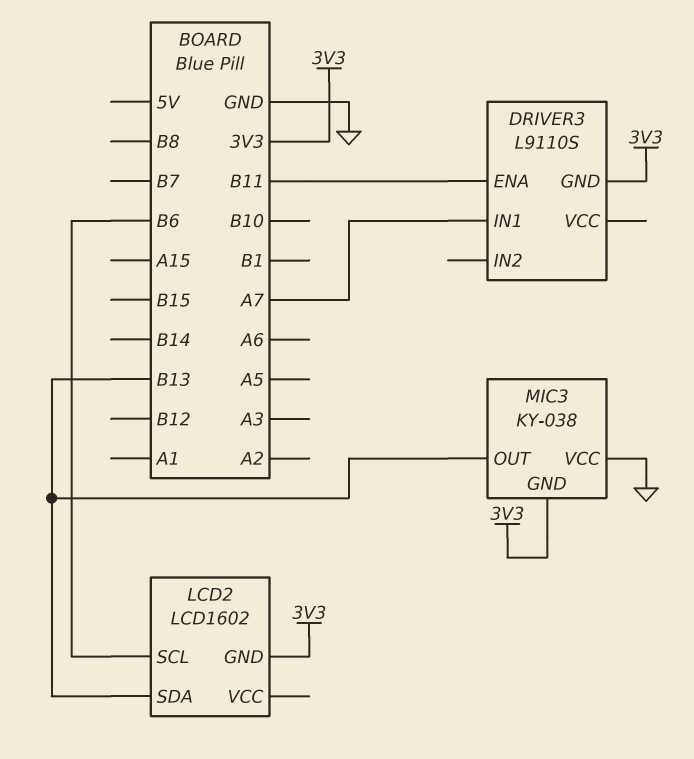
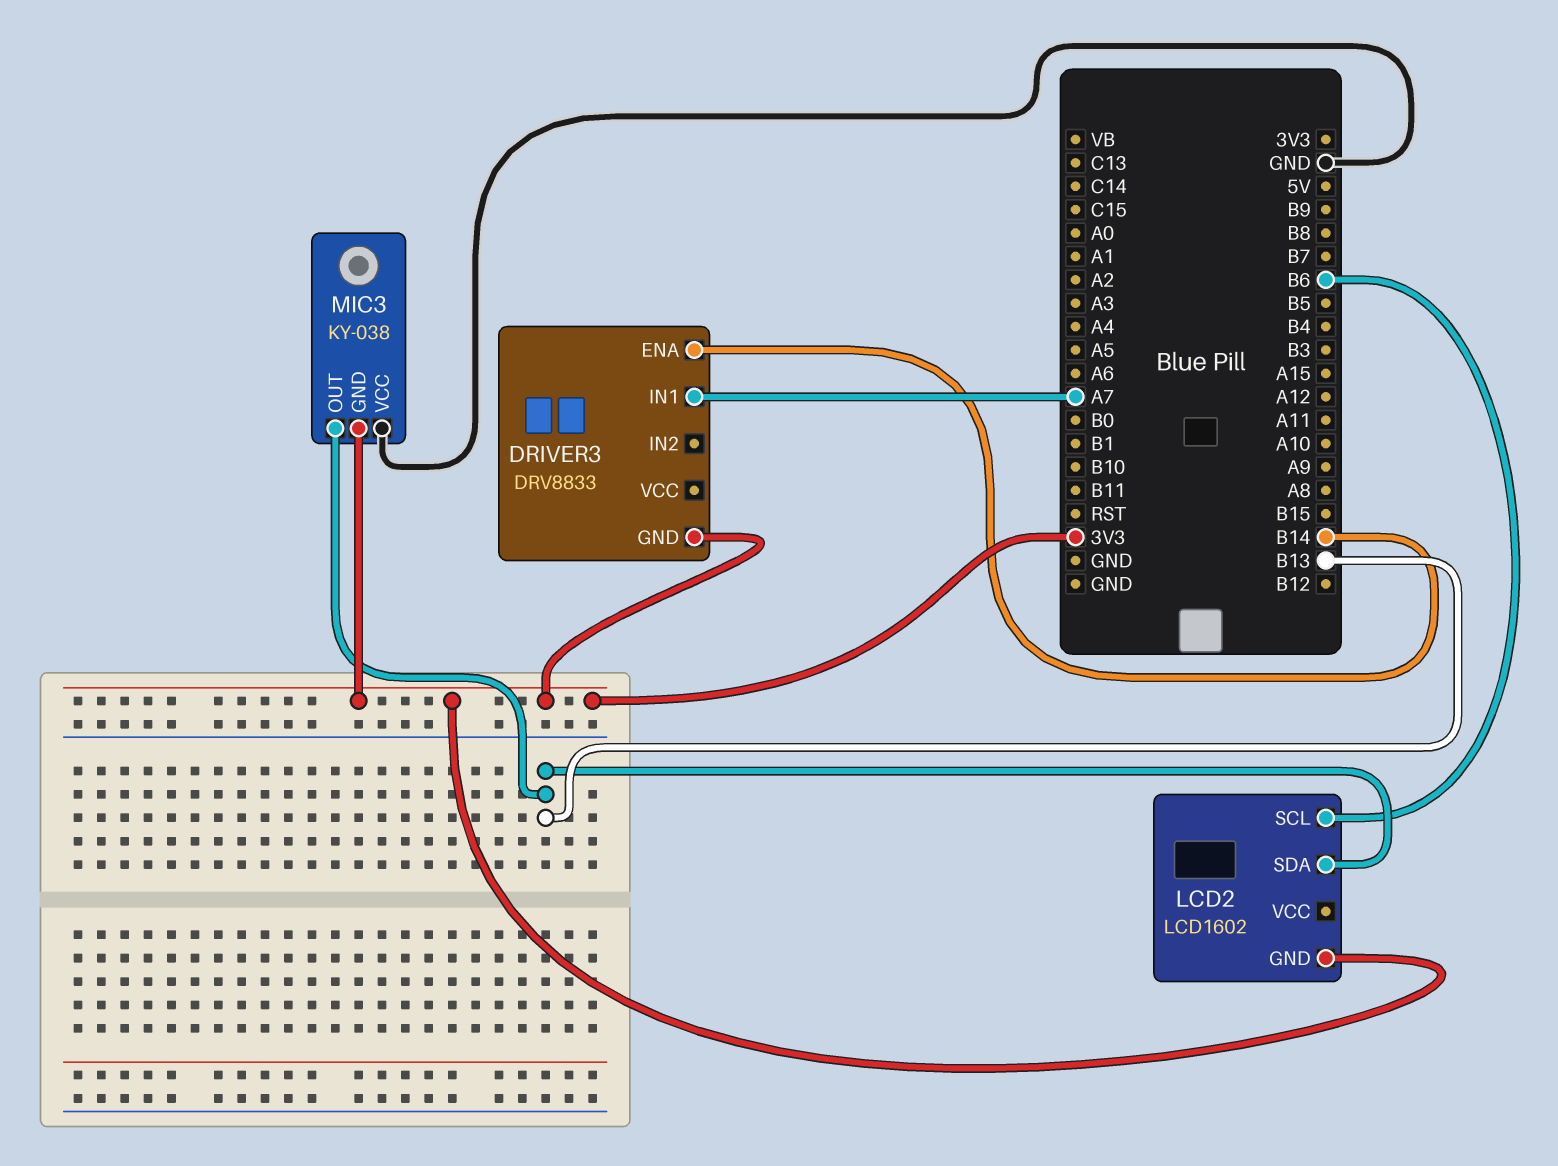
DRIVER3: L9110S -> DRV8833
DRIVER3 pin ENA: B11 -> B14

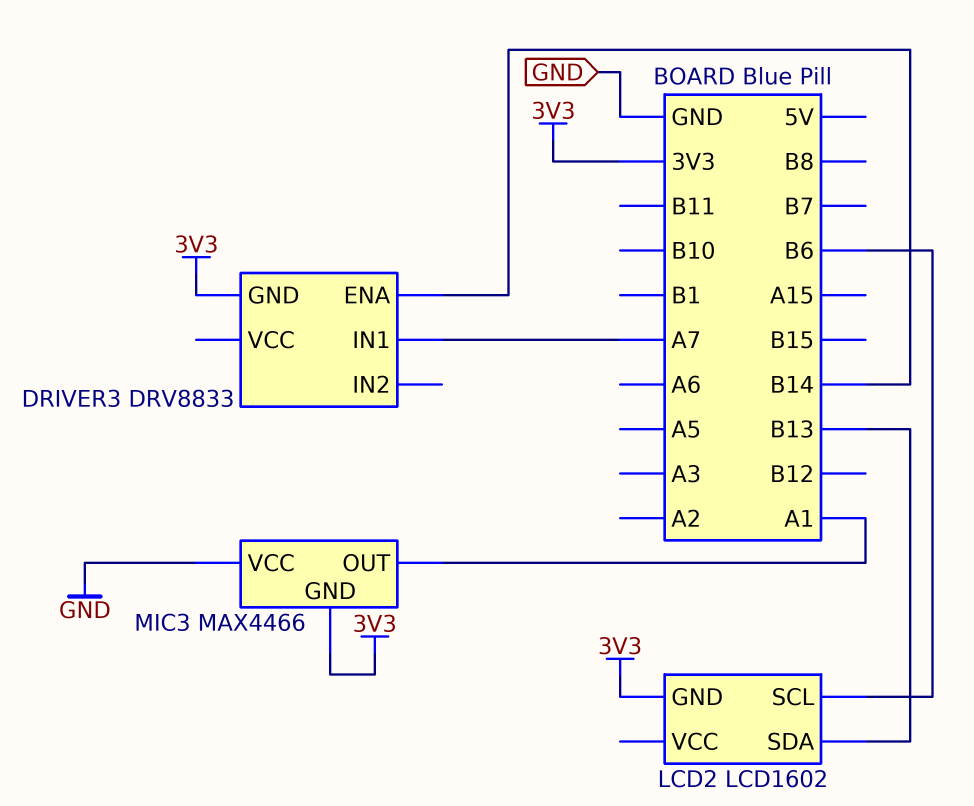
MIC3: KY-038 -> MAX4466
MIC3 pin OUT: B13 -> A1

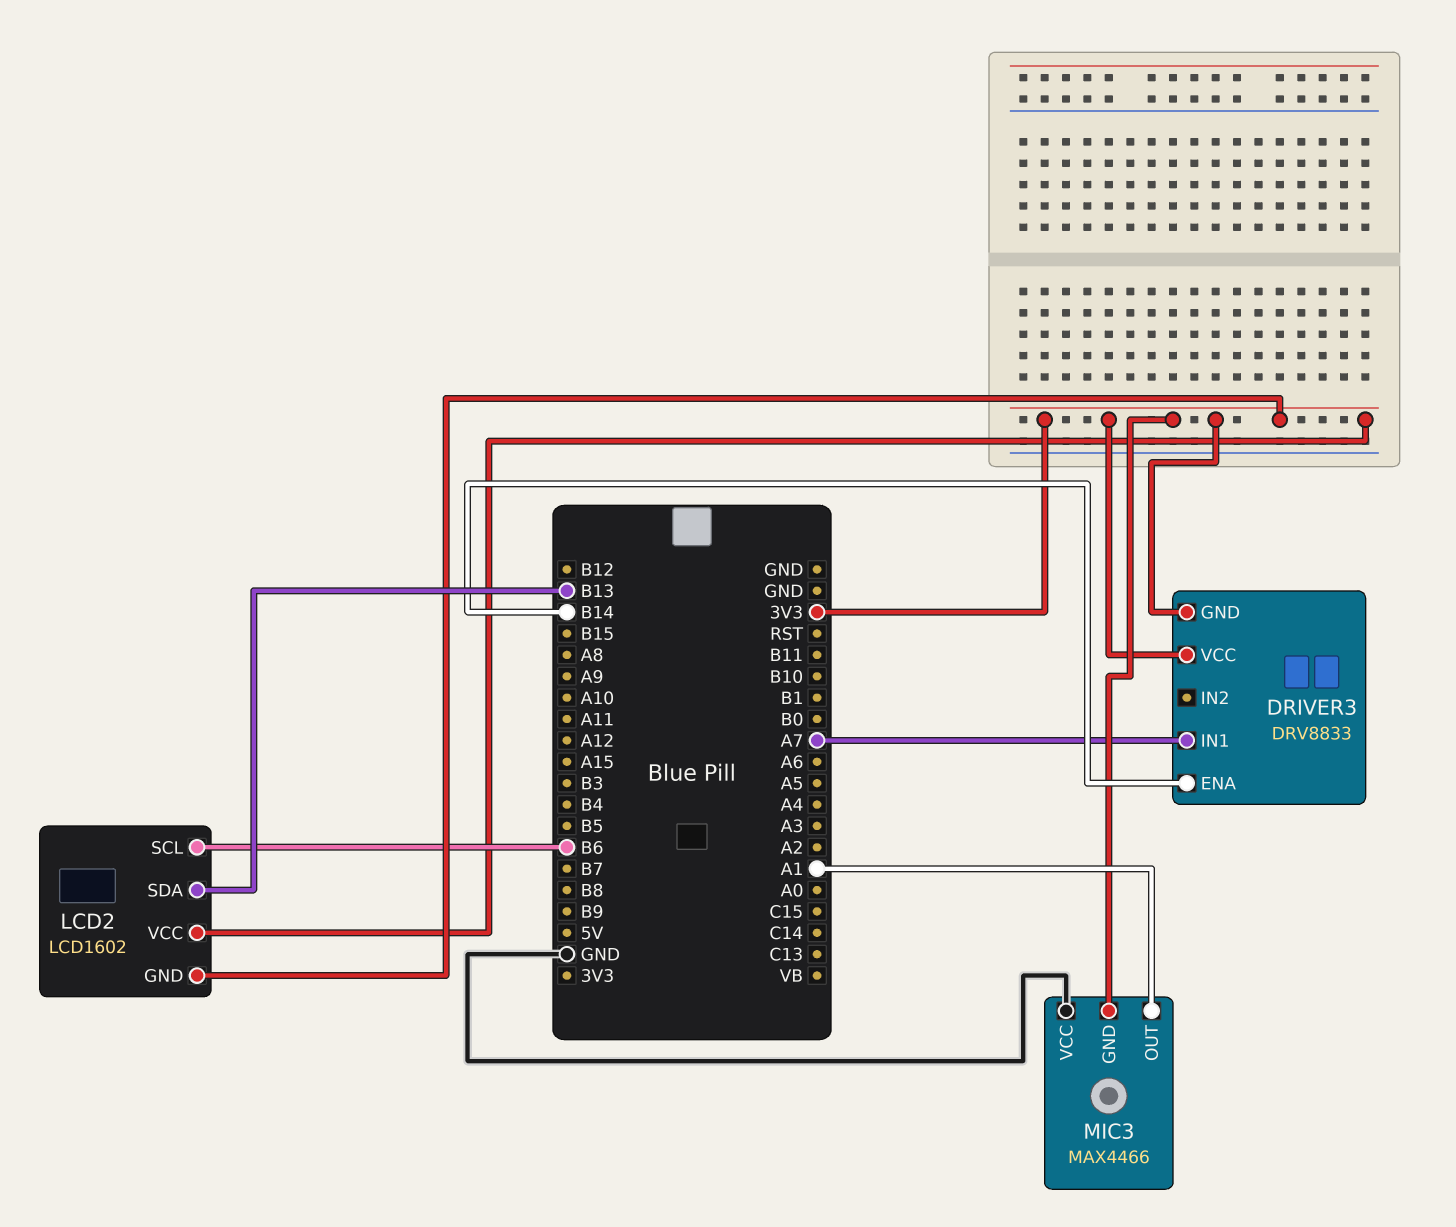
DRIVER3 pin VCC: none -> 3V3
LCD2 pin VCC: none -> 3V3

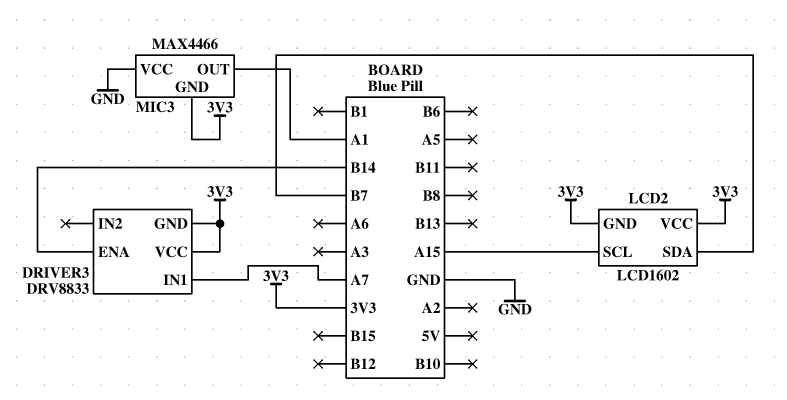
LCD2 pin SCL: B6 -> A15
LCD2 pin SDA: B13 -> B7

